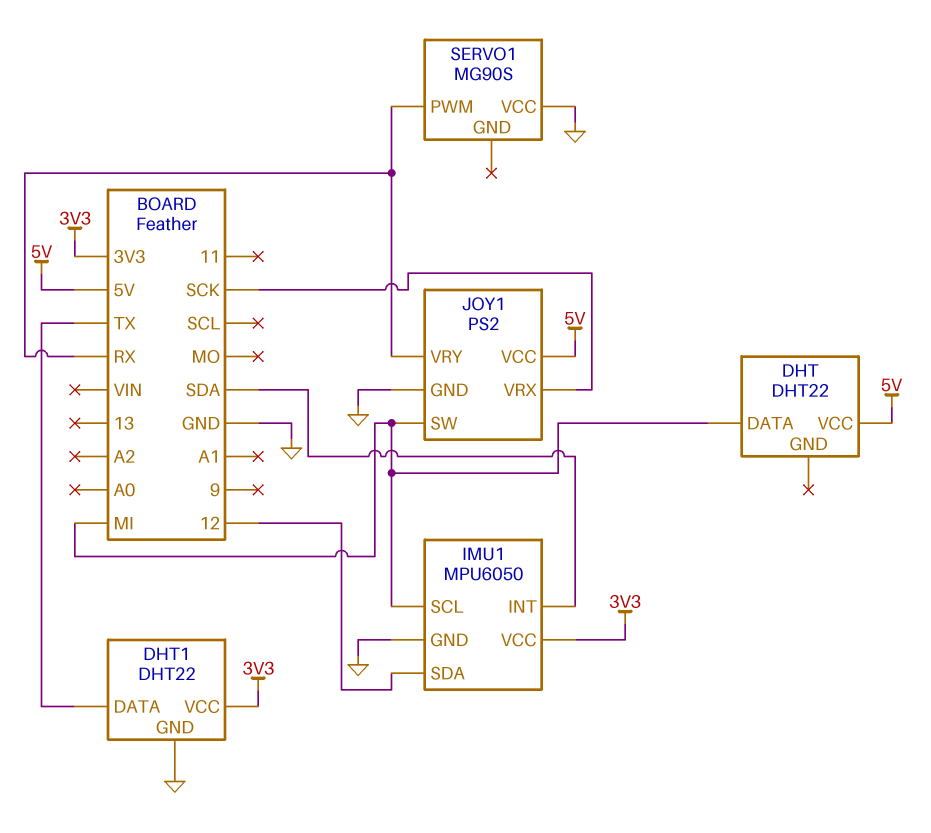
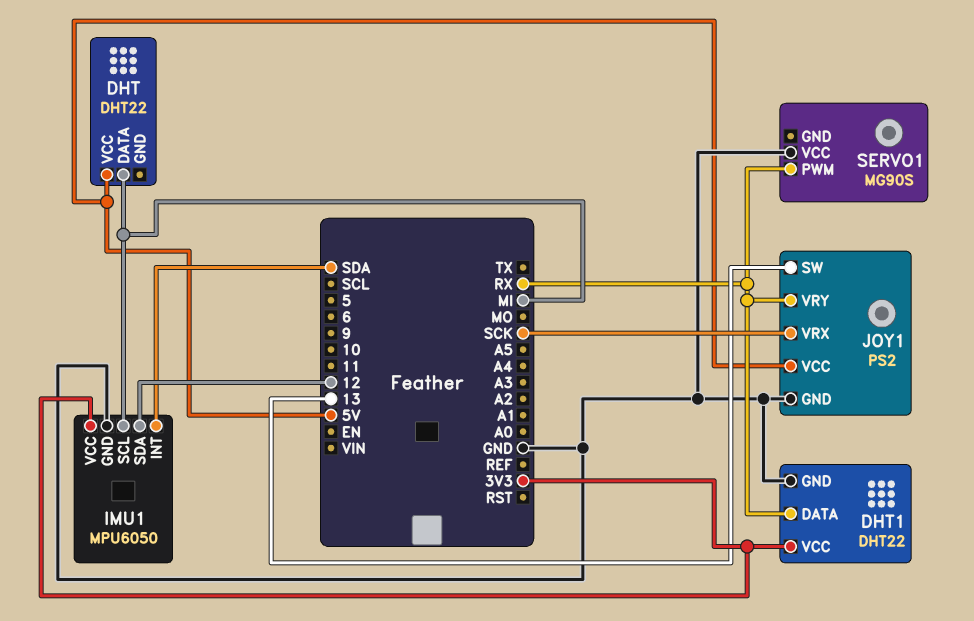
DHT1 pin DATA: TX -> RX
JOY1 pin SW: MI -> 13

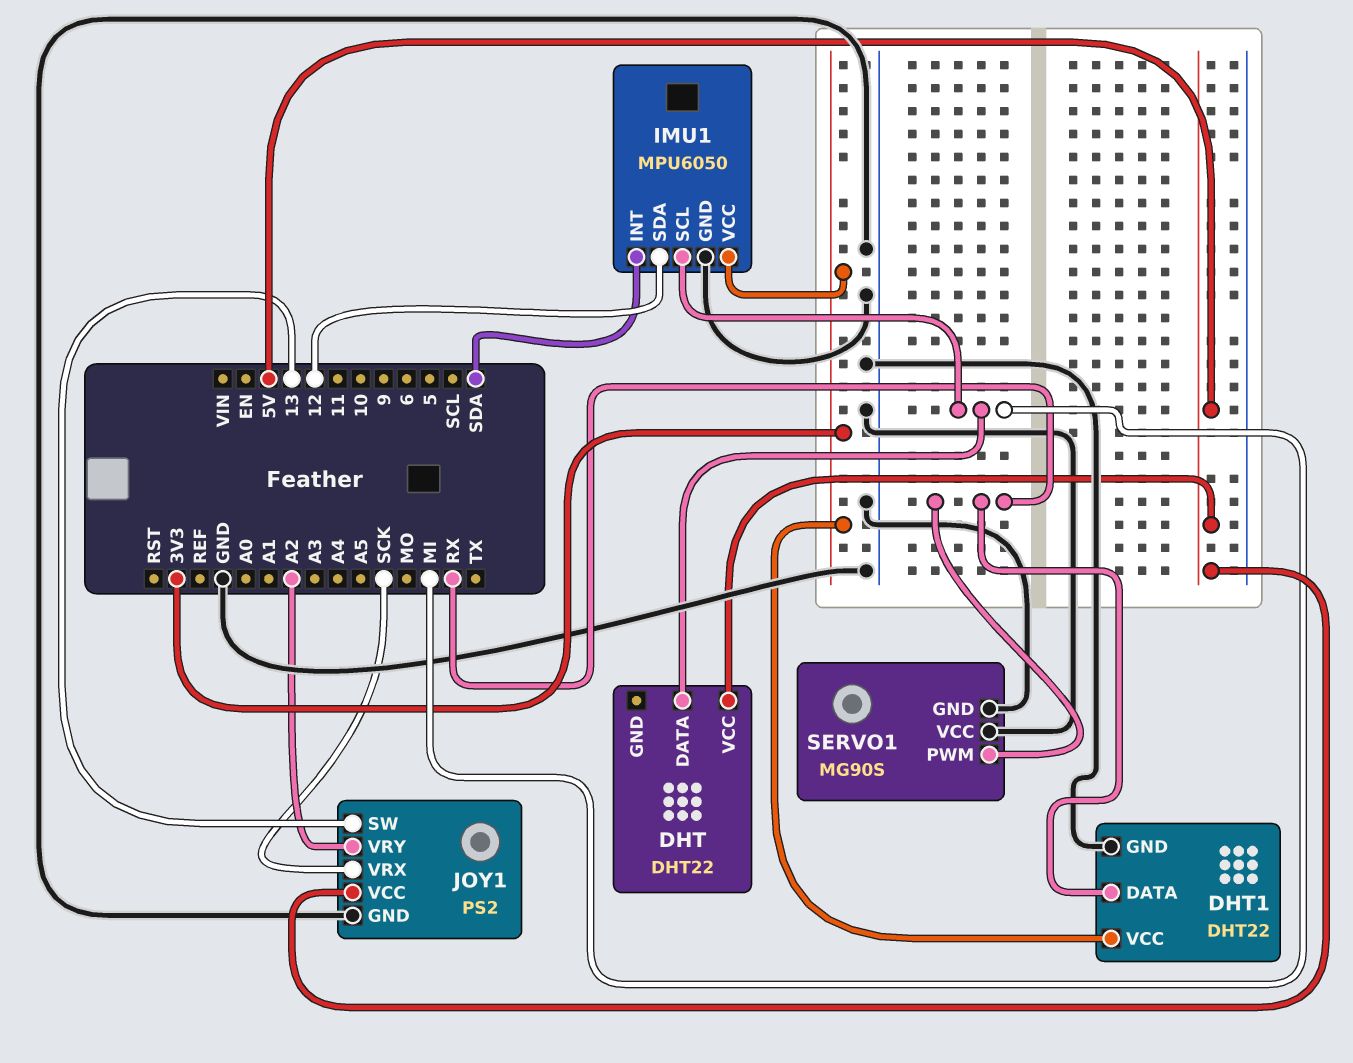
JOY1 pin VRY: RX -> A2
SERVO1 pin GND: none -> GND

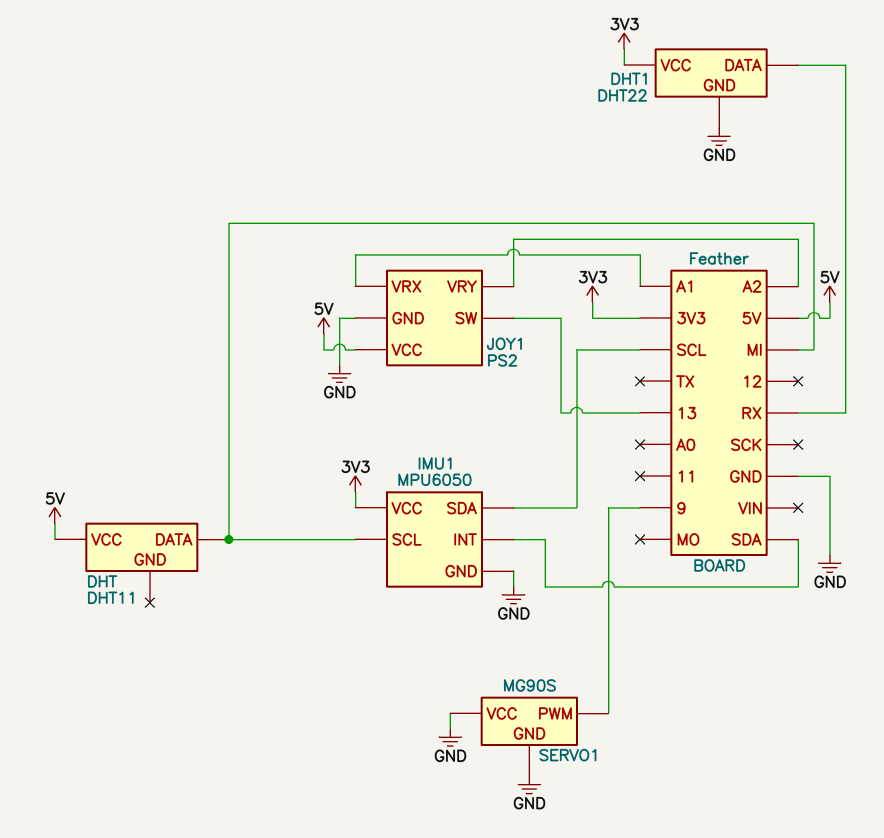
DHT: DHT22 -> DHT11
IMU1 pin SDA: 12 -> SCL
JOY1 pin VRX: SCK -> A1
SERVO1 pin PWM: RX -> 9

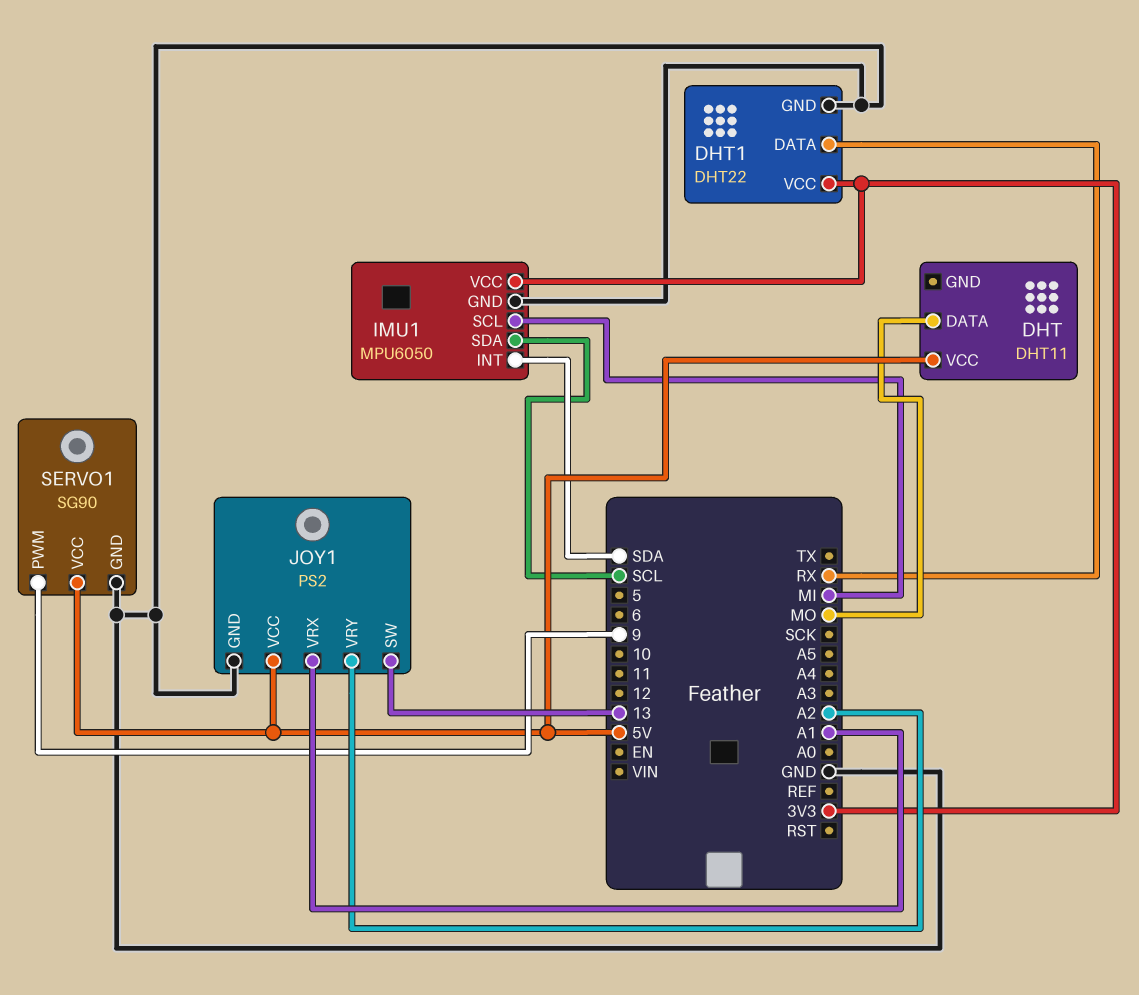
DHT pin DATA: MI -> MO
SERVO1: MG90S -> SG90
SERVO1 pin VCC: GND -> 5V

